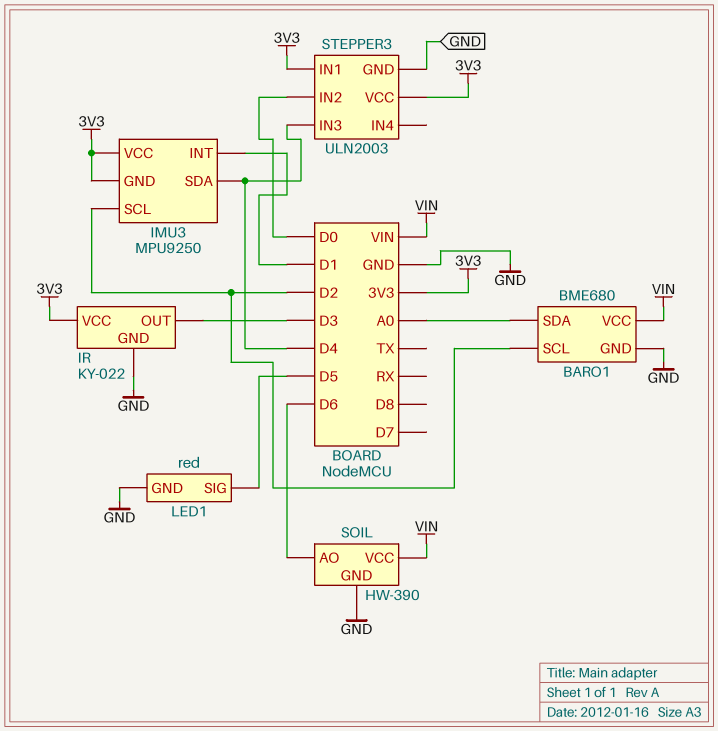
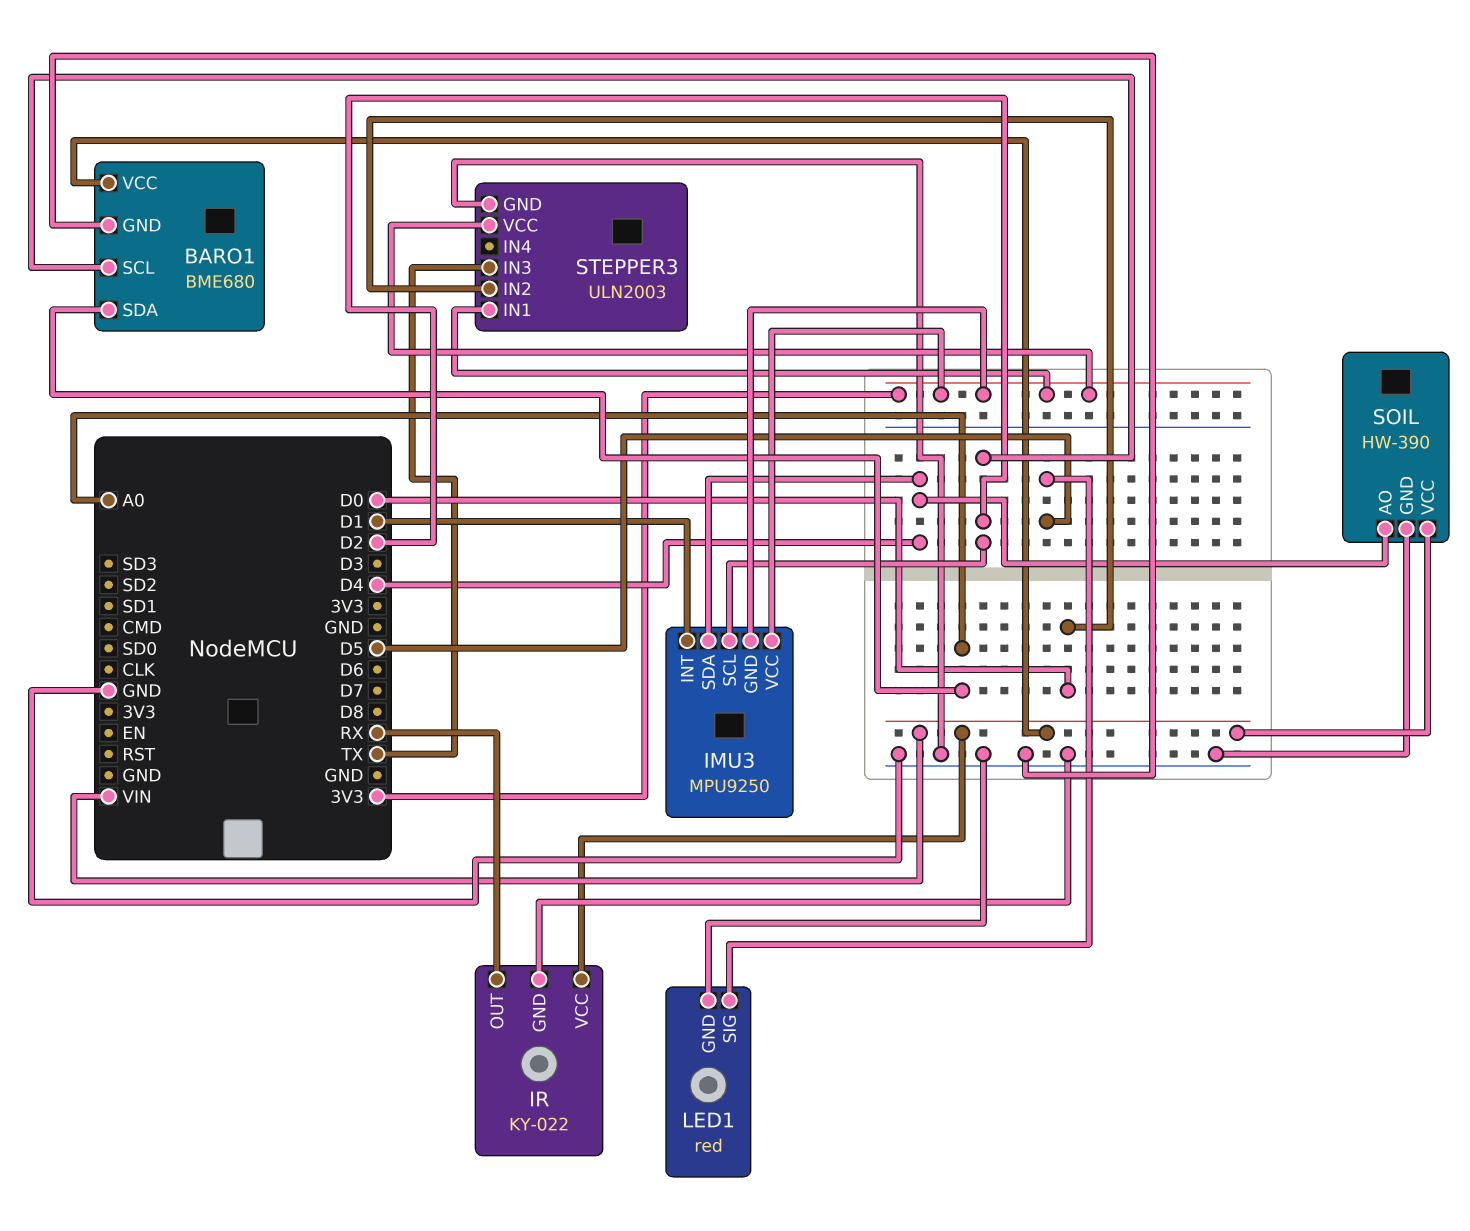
IR pin OUT: D3 -> RX
IR pin VCC: 3V3 -> VIN
SOIL pin AO: D6 -> D4
STEPPER3 pin IN3: D4 -> TX

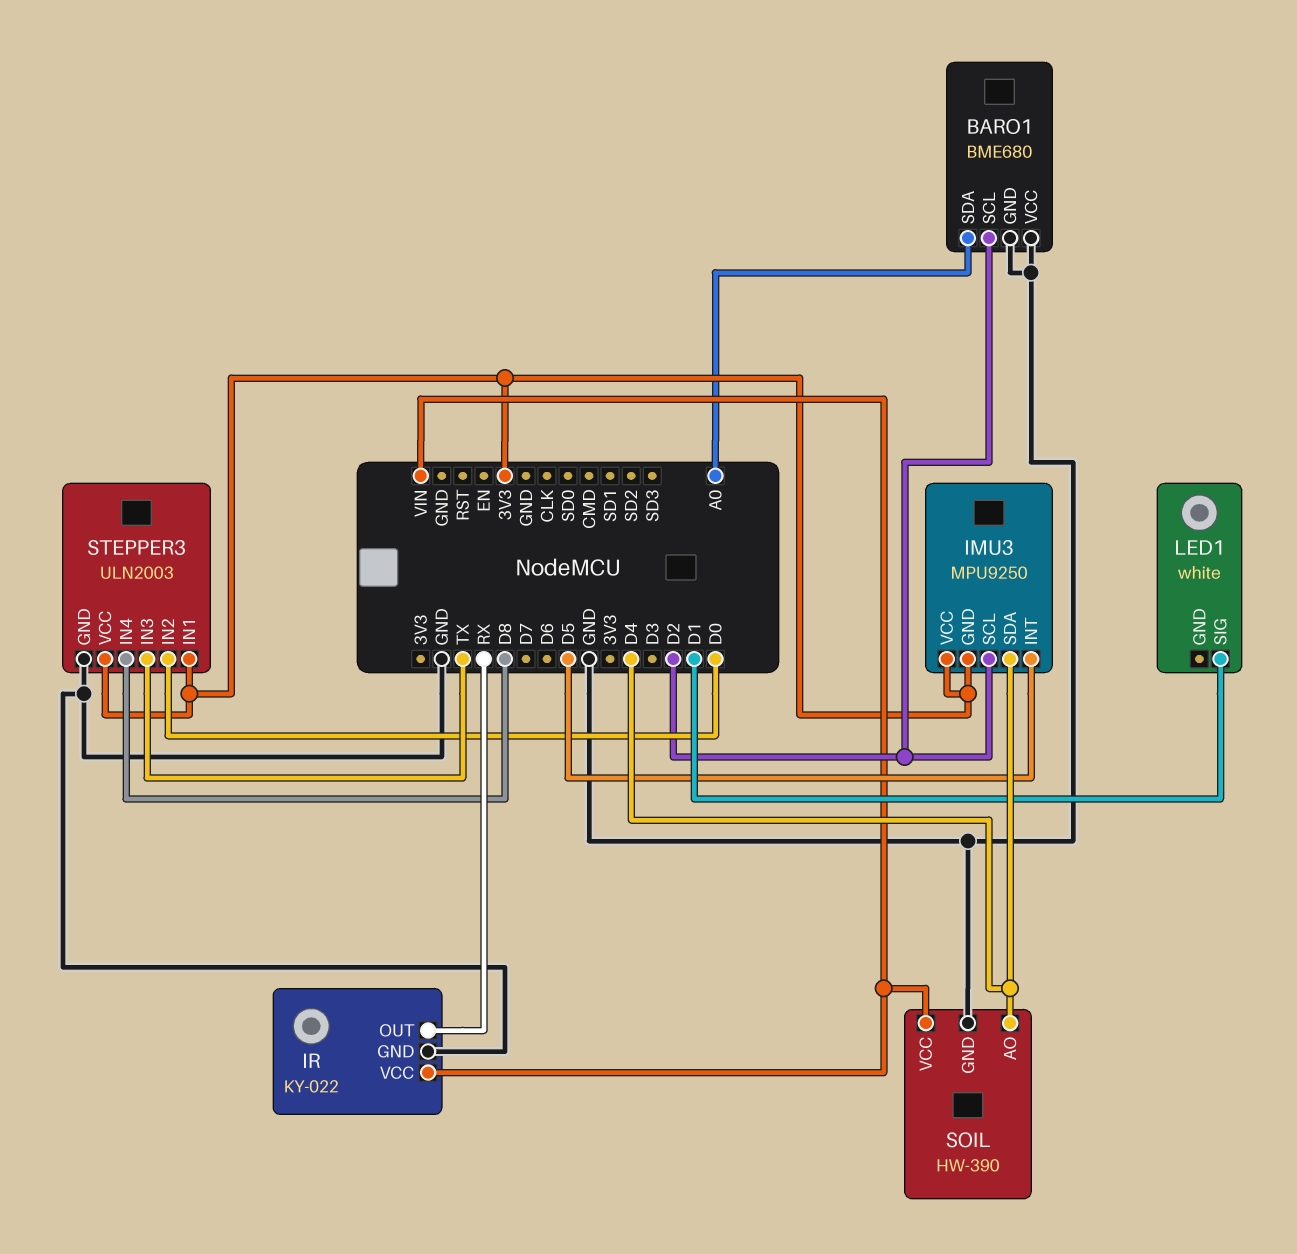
BARO1 pin VCC: VIN -> GND
IMU3 pin INT: D1 -> D5
LED1: red -> white
LED1 pin GND: GND -> none
LED1 pin SIG: D5 -> D1
STEPPER3 pin IN4: none -> D8

